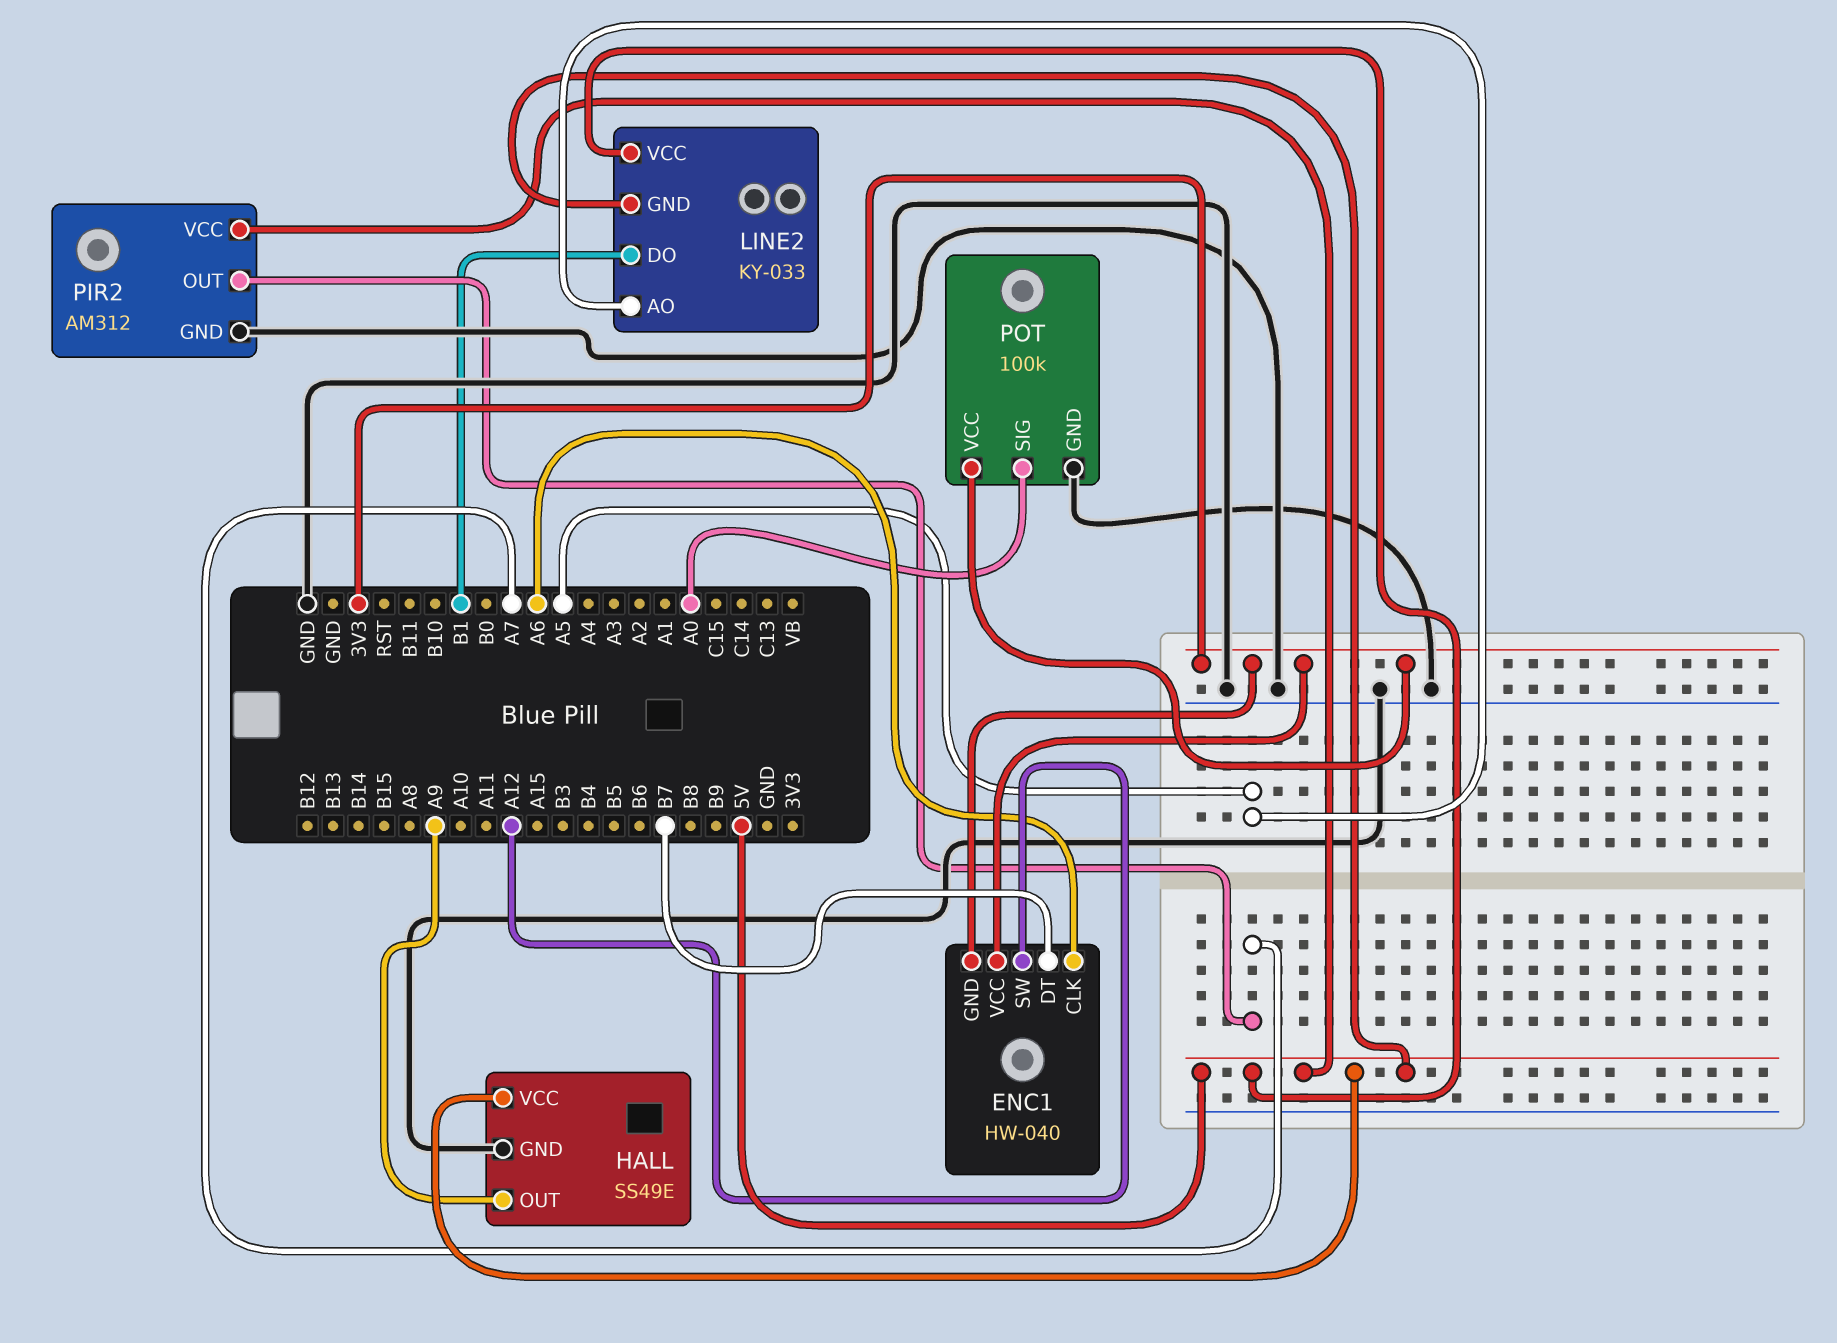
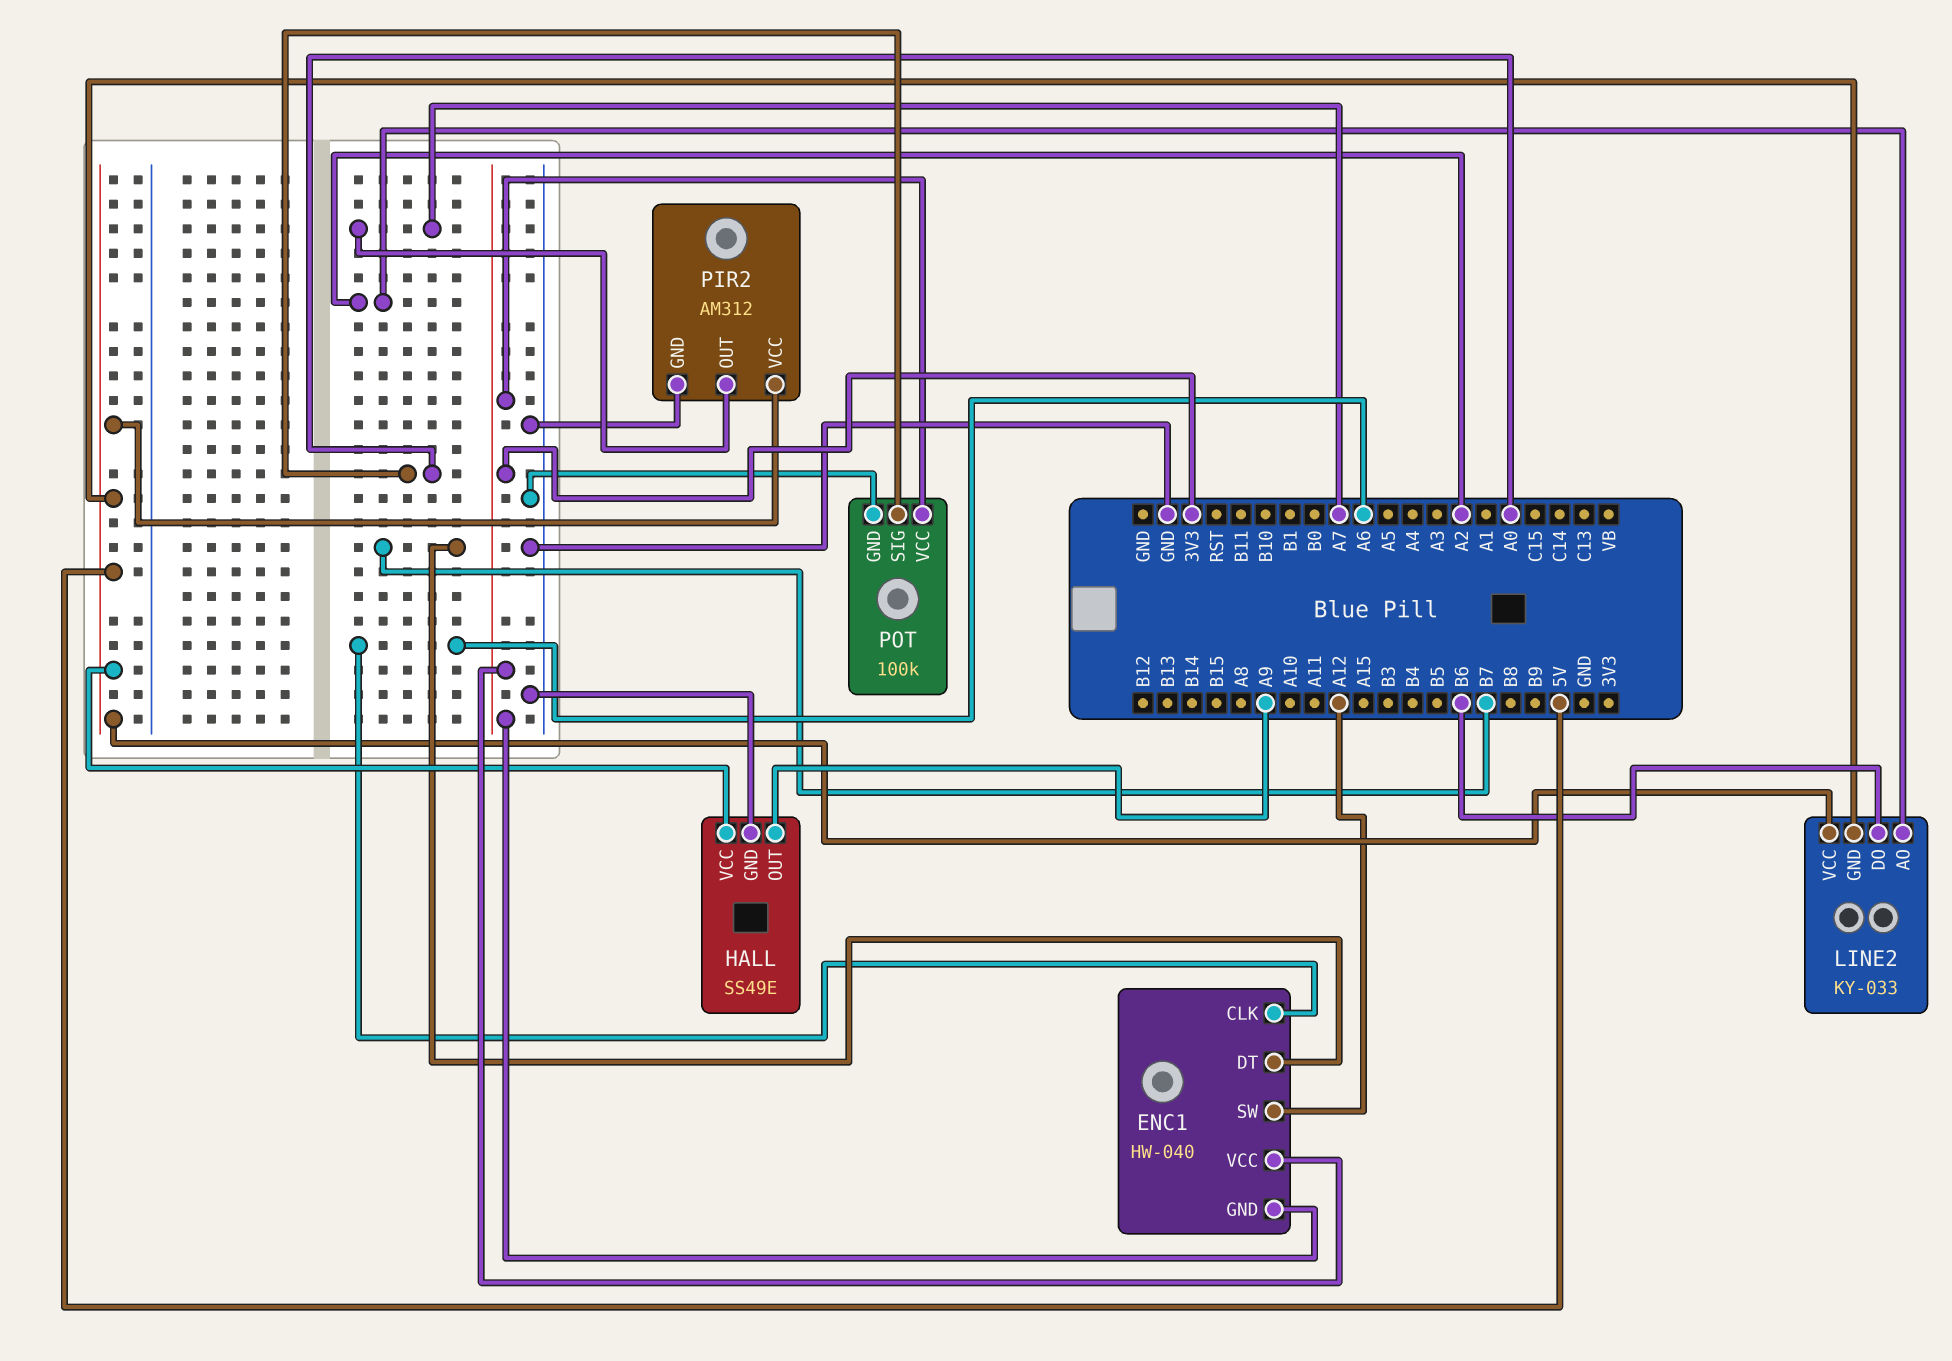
LINE2 pin AO: A5 -> A2
LINE2 pin DO: B1 -> B6

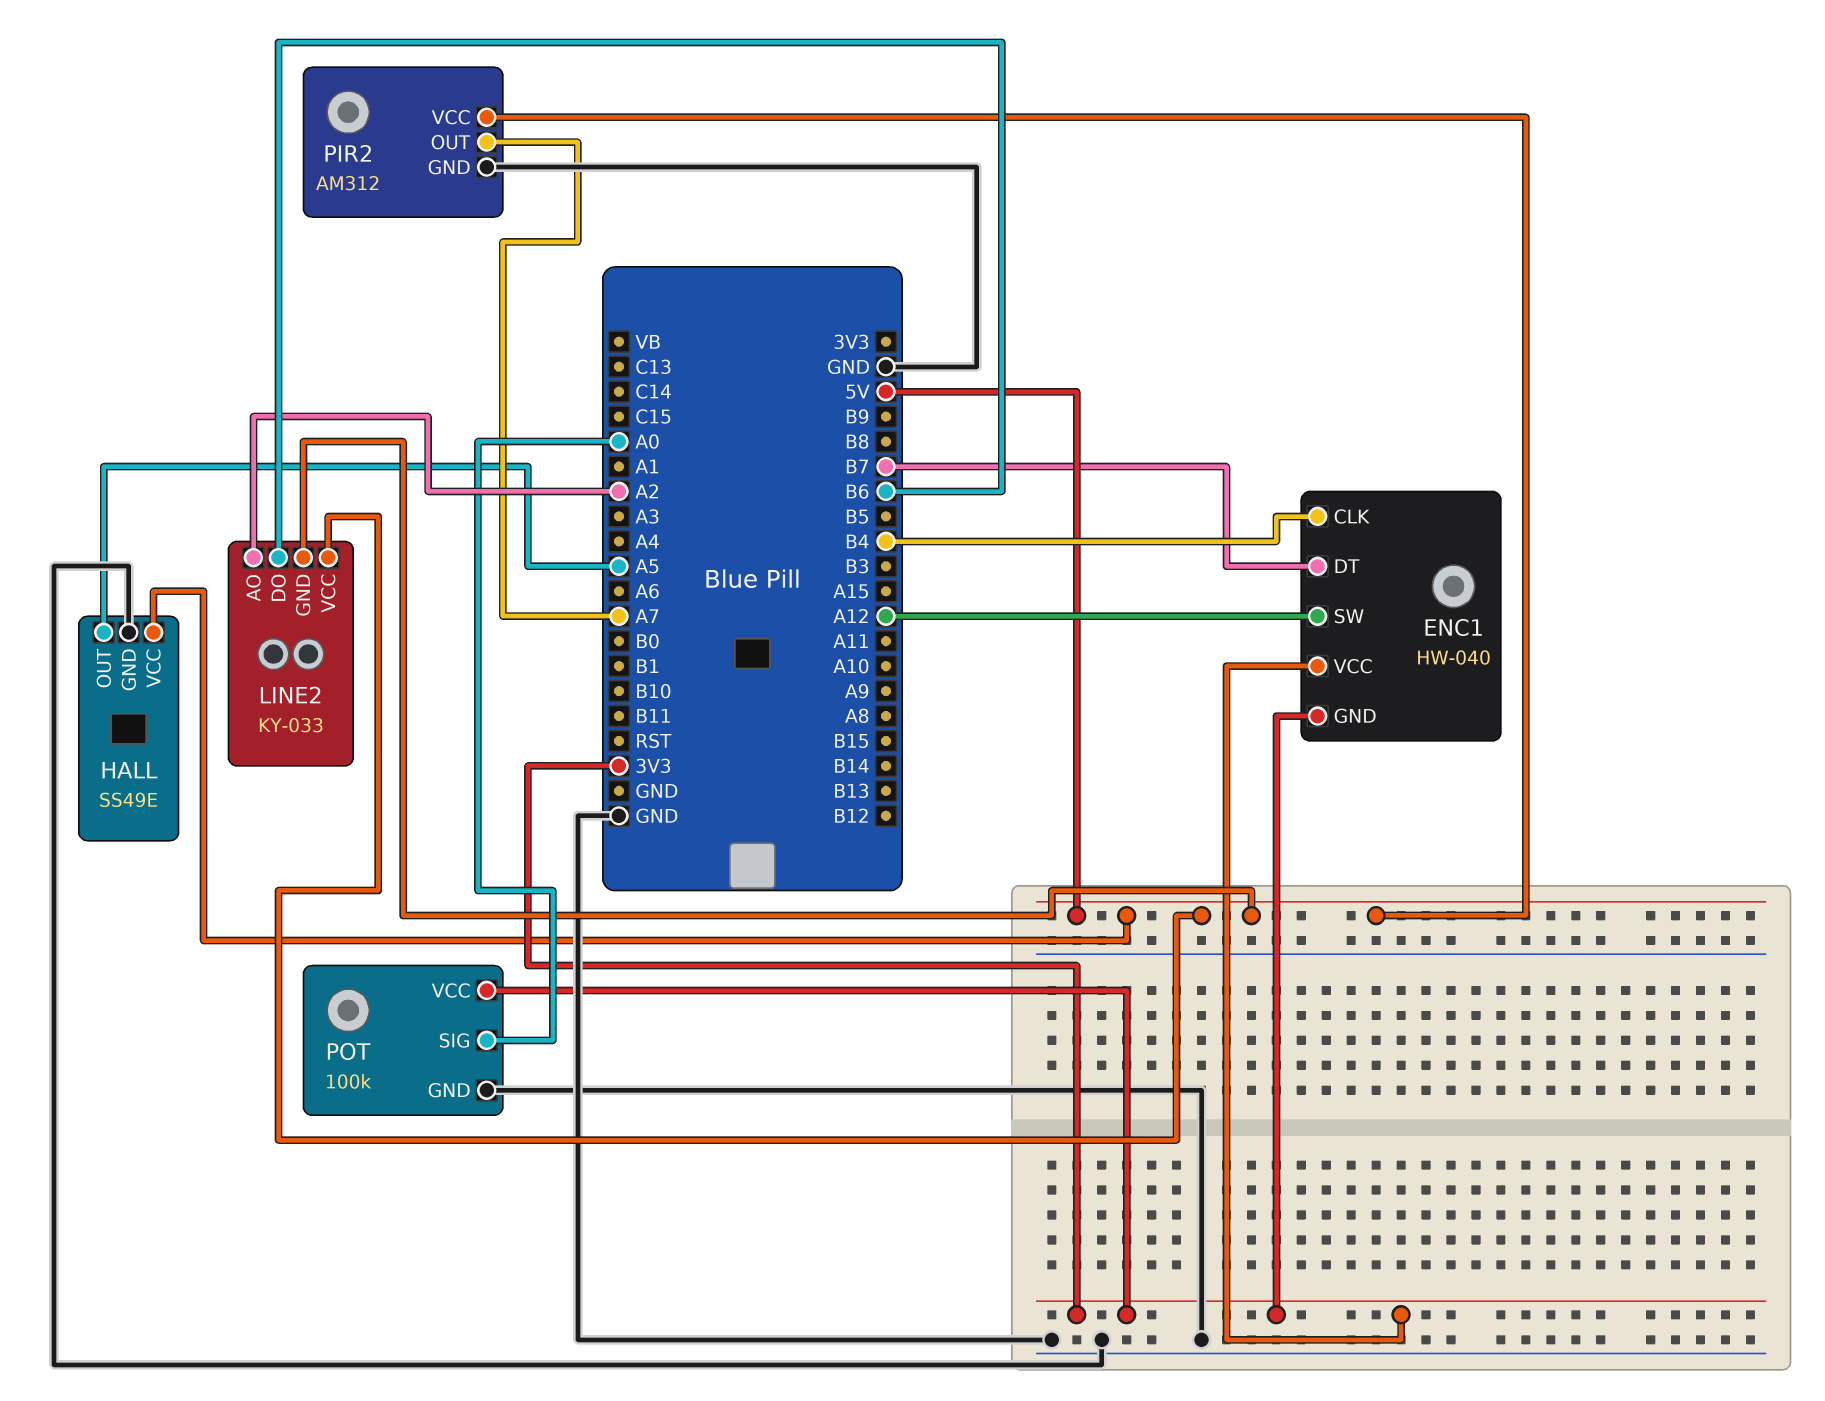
ENC1 pin CLK: A6 -> B4
HALL pin OUT: A9 -> A5

